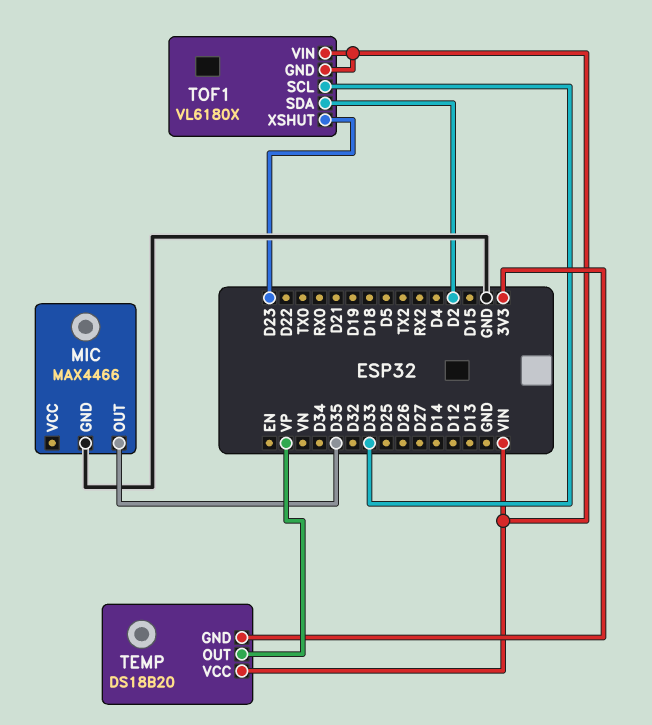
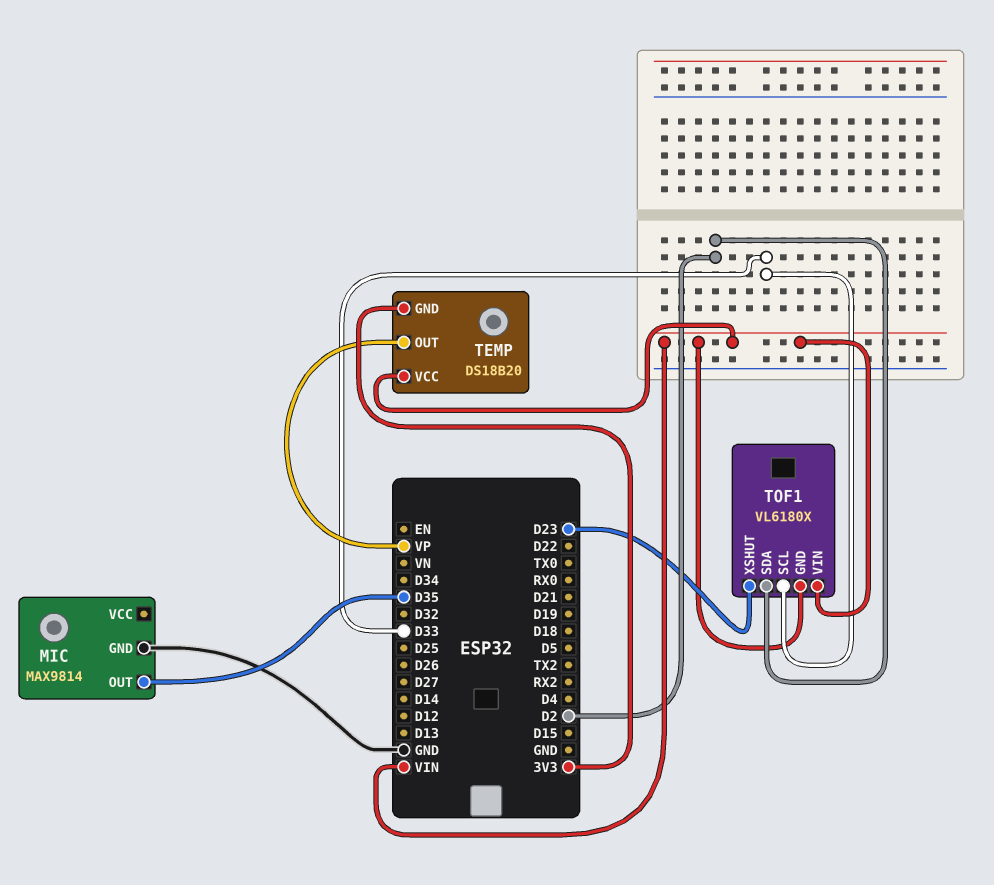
MIC: MAX4466 -> MAX9814

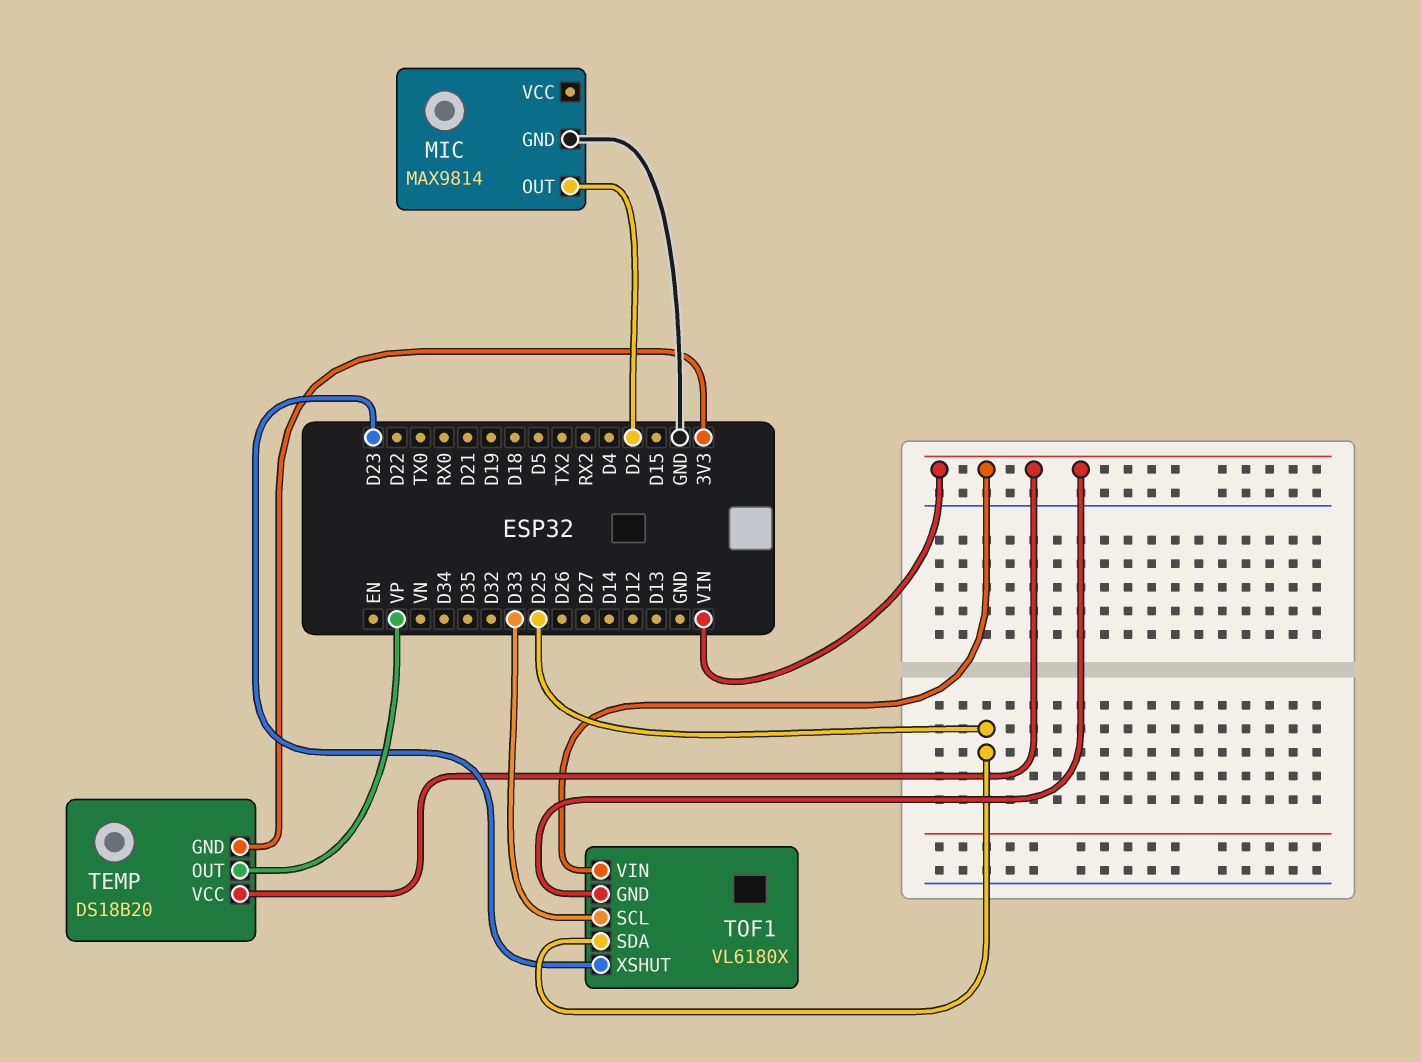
MIC pin OUT: D35 -> D2
TOF1 pin SDA: D2 -> D25

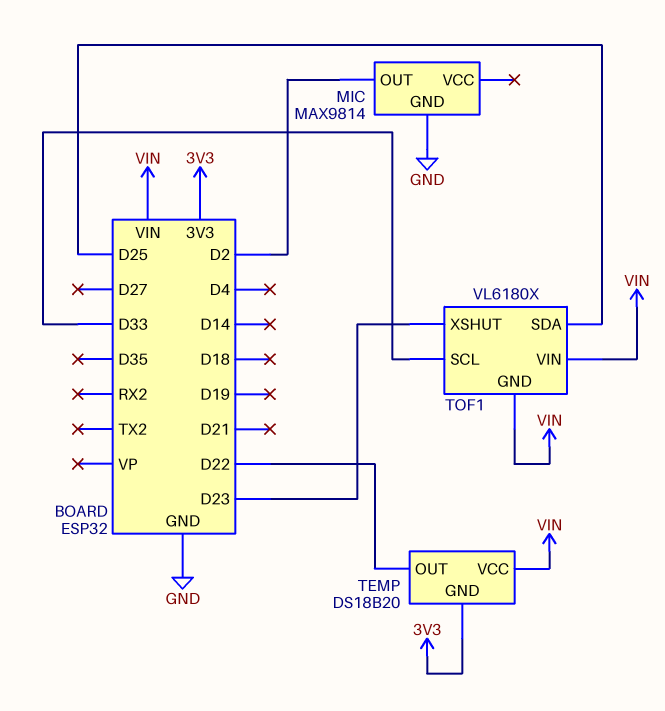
TEMP pin OUT: VP -> D22

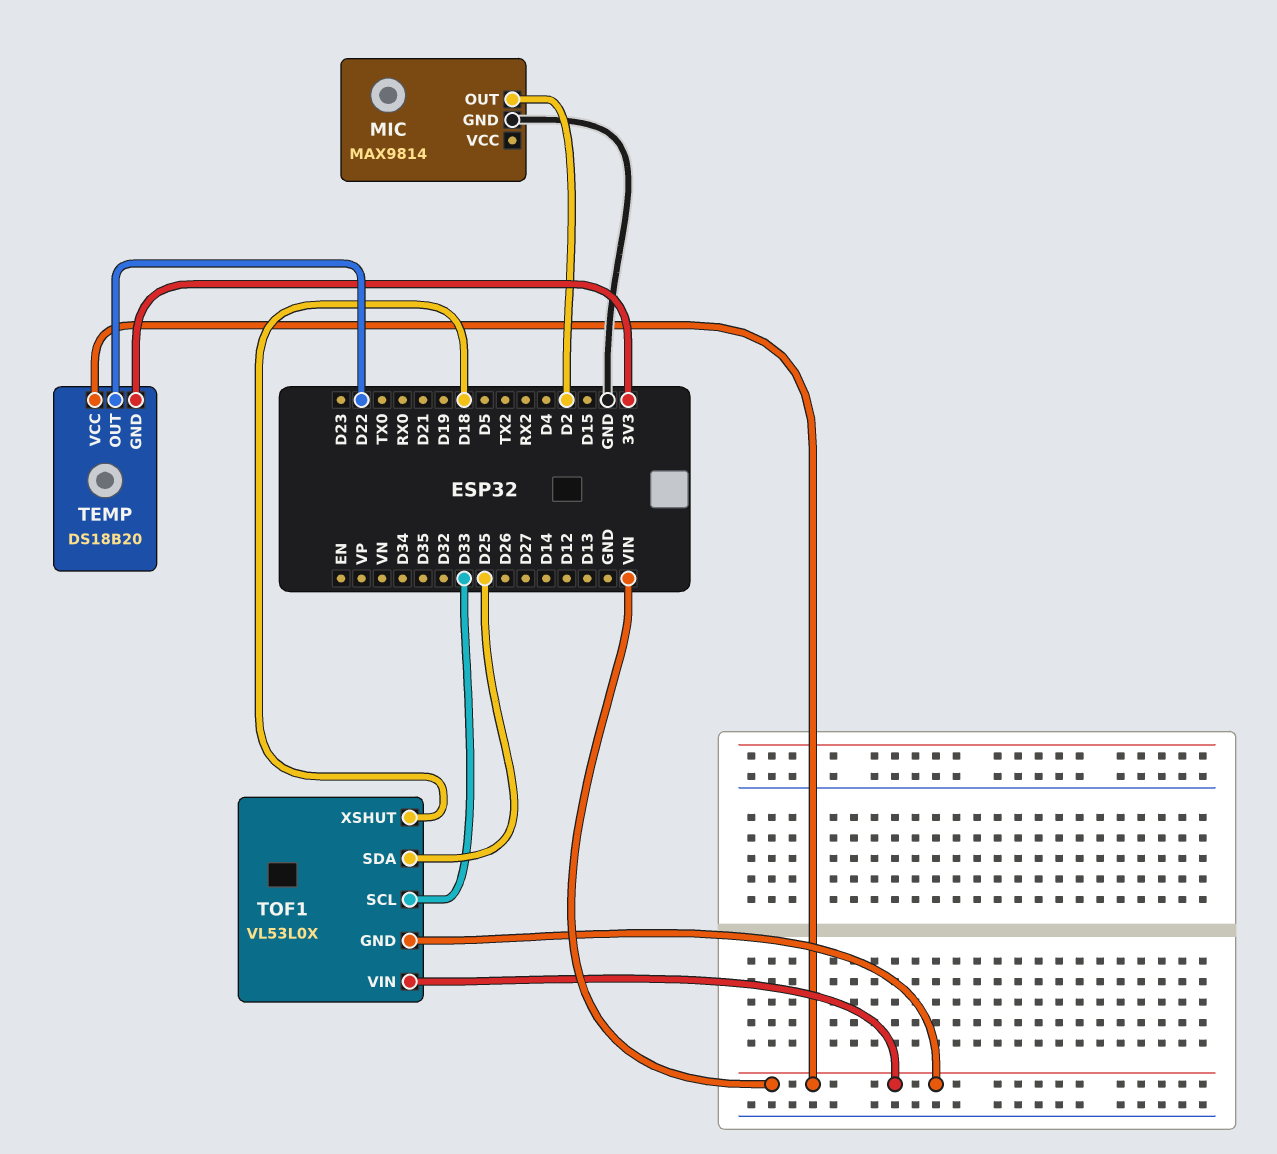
TOF1: VL6180X -> VL53L0X
TOF1 pin XSHUT: D23 -> D18

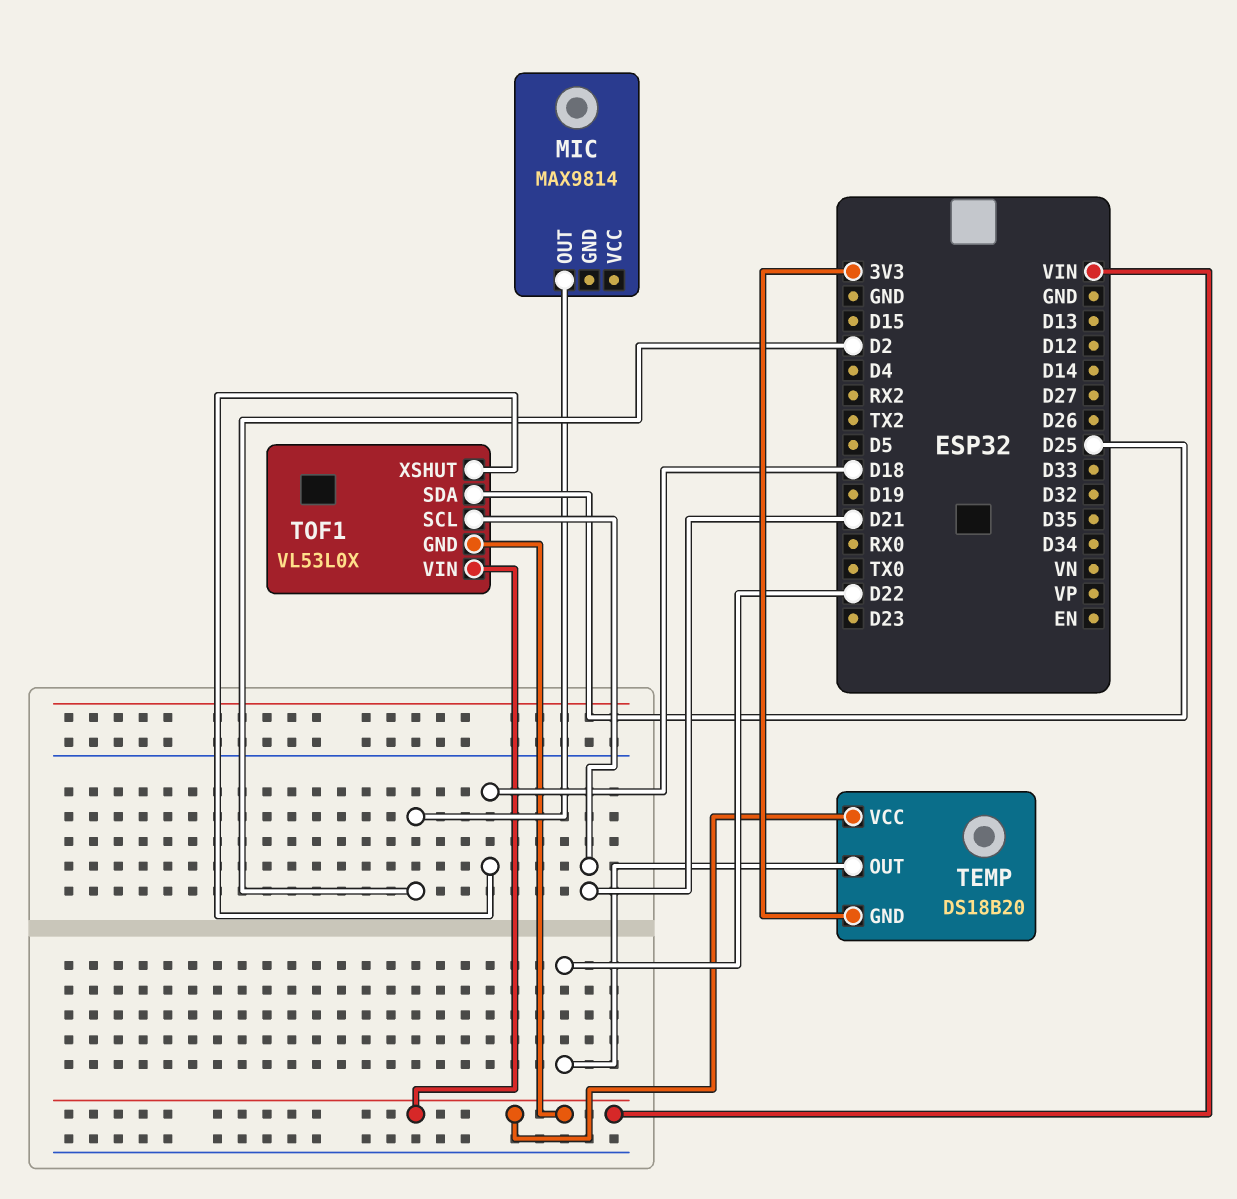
MIC pin GND: GND -> none
TOF1 pin SCL: D33 -> D21

